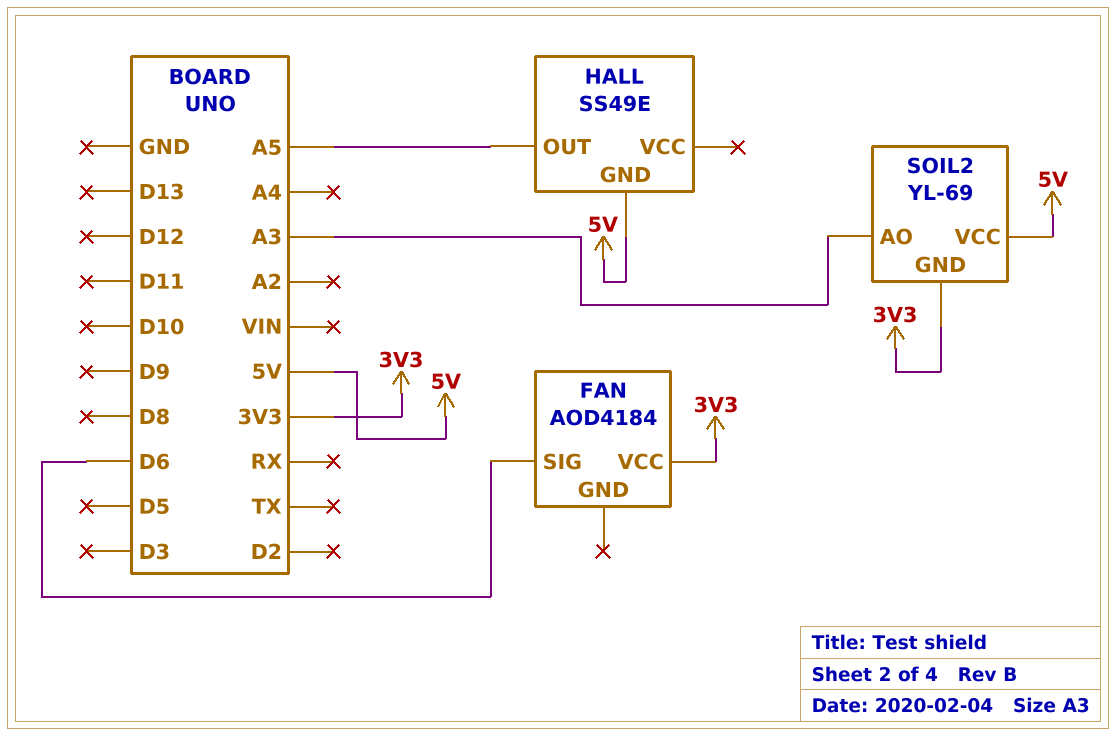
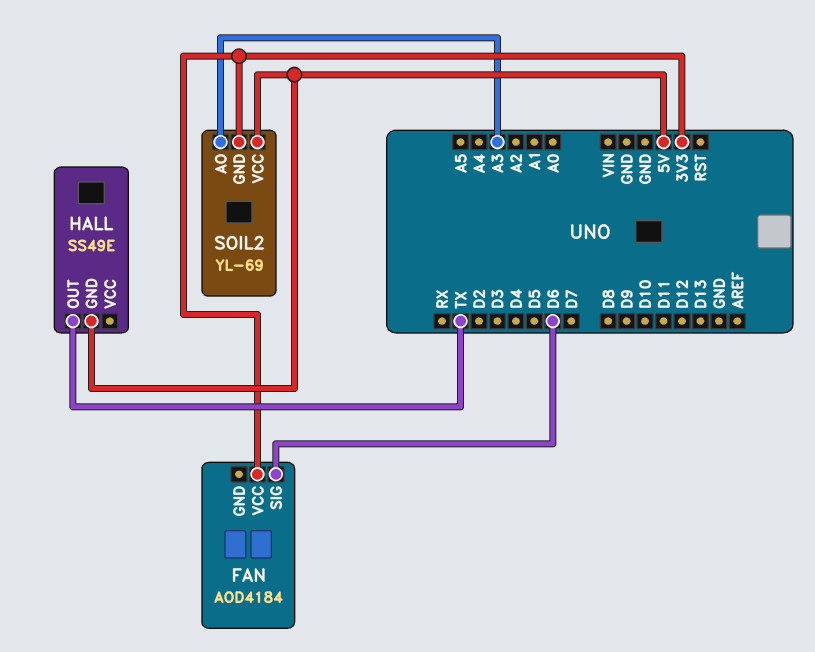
HALL pin OUT: A5 -> TX

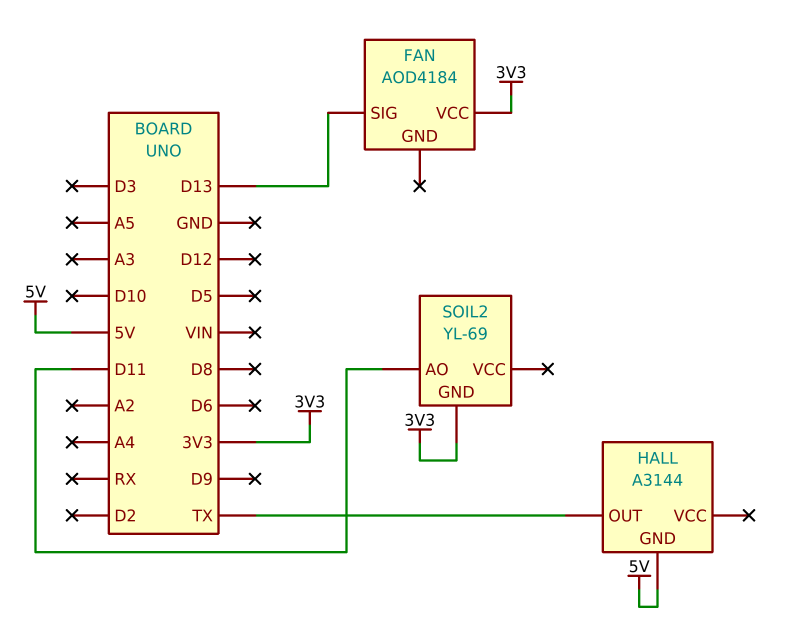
FAN pin SIG: D6 -> D13
HALL: SS49E -> A3144
SOIL2 pin AO: A3 -> D11
SOIL2 pin VCC: 5V -> none

